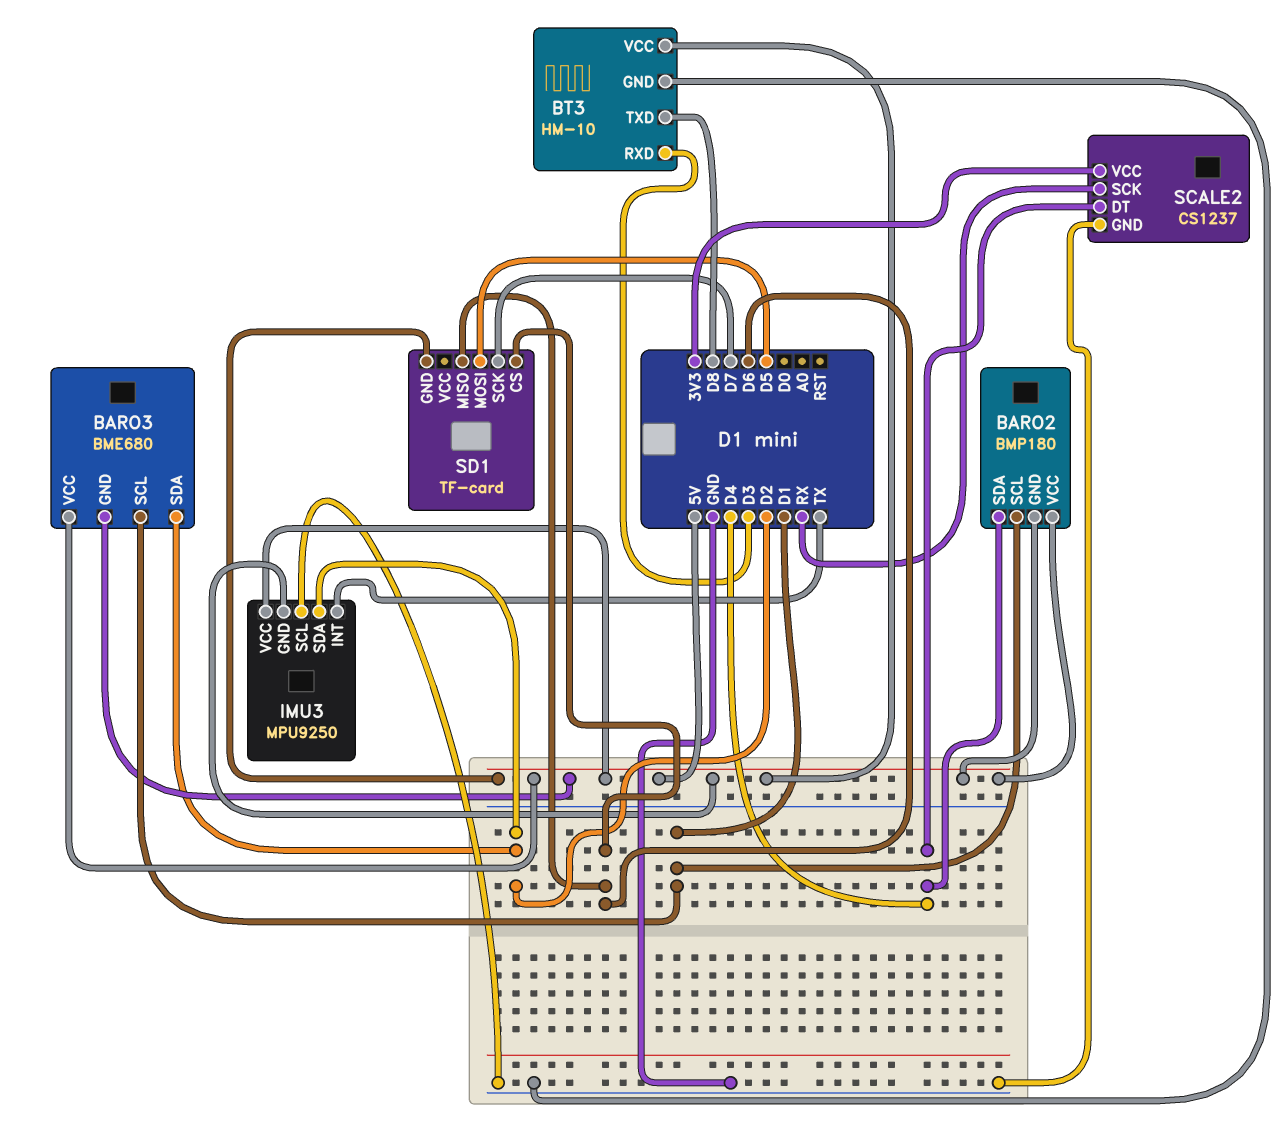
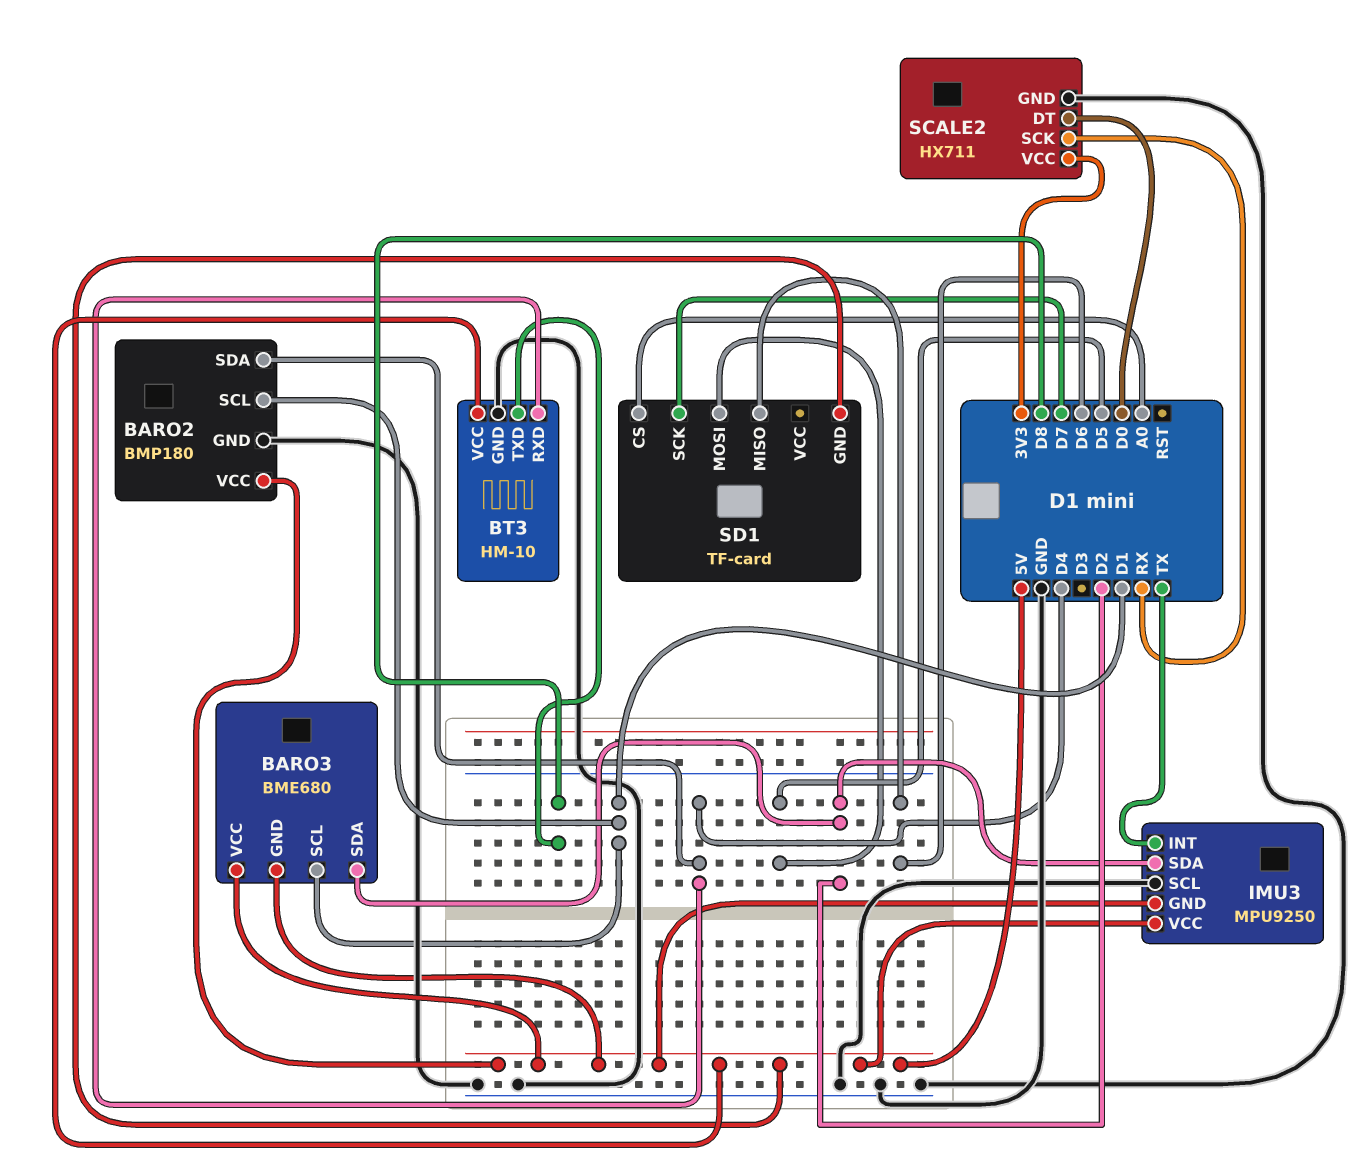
BARO2 pin GND: 5V -> GND
BT3 pin RXD: D3 -> D4
SCALE2: CS1237 -> HX711
SCALE2 pin DT: D4 -> D0
SD1 pin CS: D6 -> A0

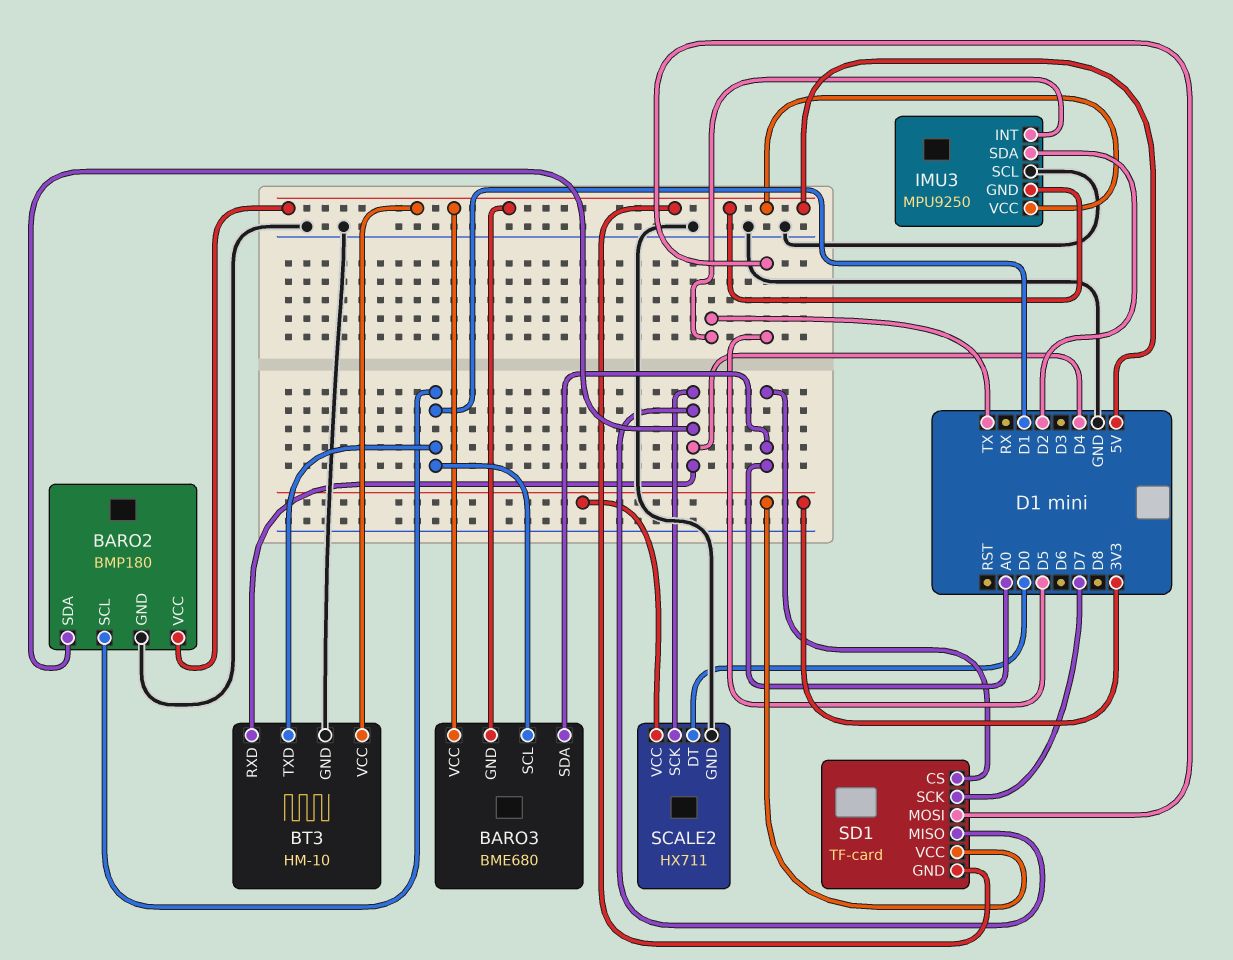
BARO3 pin SDA: D2 -> A0
BT3 pin TXD: D8 -> D1
SCALE2 pin SCK: RX -> D4
SD1 pin MISO: D6 -> D4
SD1 pin VCC: none -> 3V3

